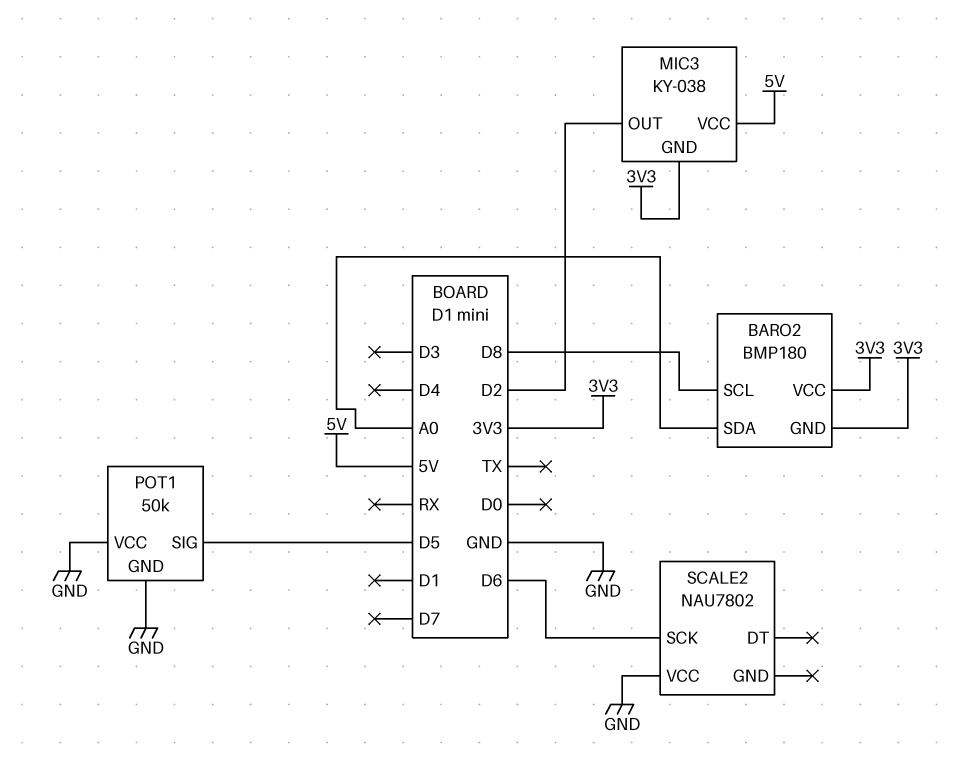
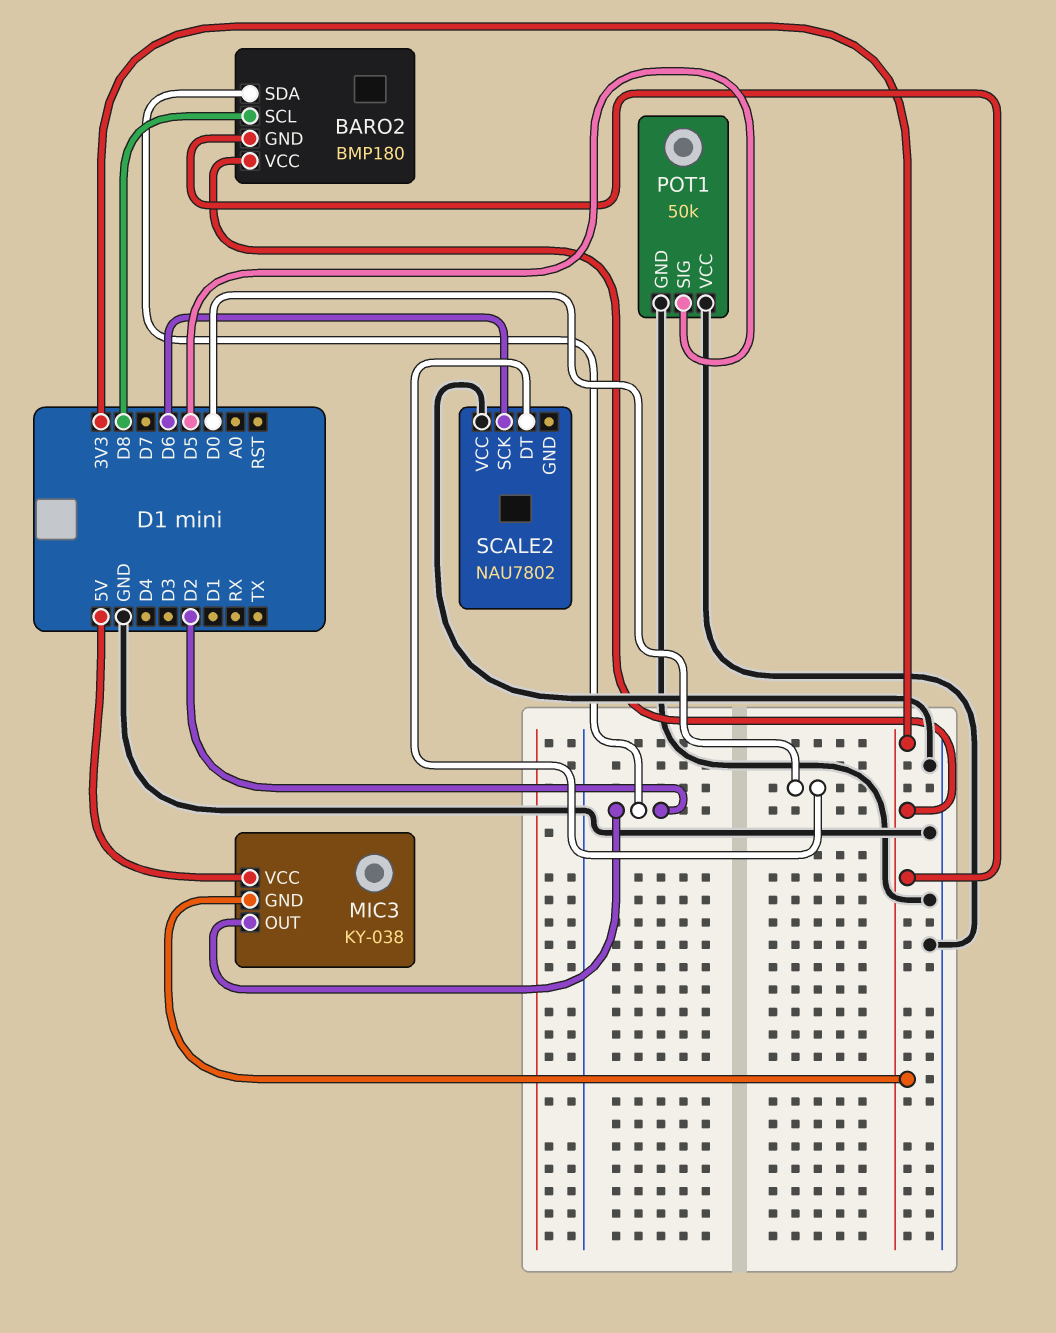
BARO2 pin SDA: A0 -> D2
SCALE2 pin DT: none -> D0

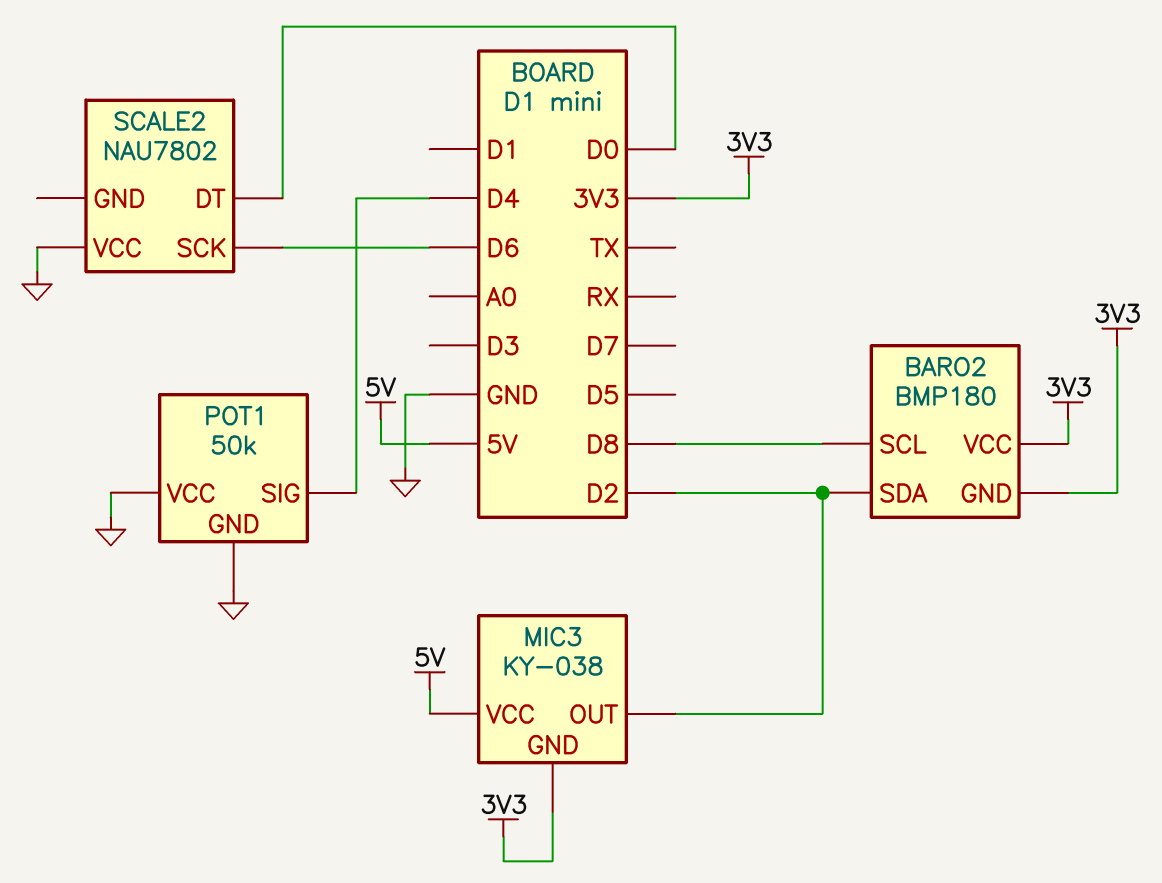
POT1 pin SIG: D5 -> D4

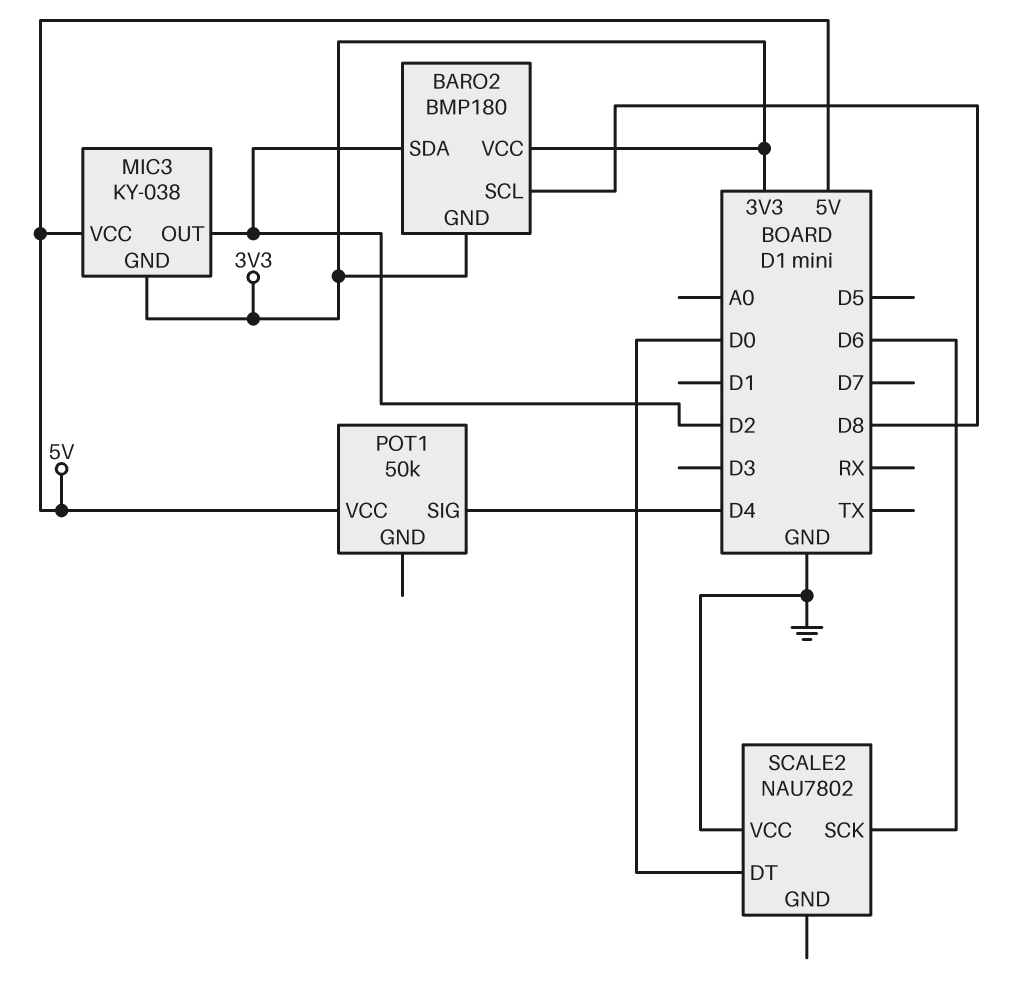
POT1 pin GND: GND -> none
POT1 pin VCC: GND -> 5V

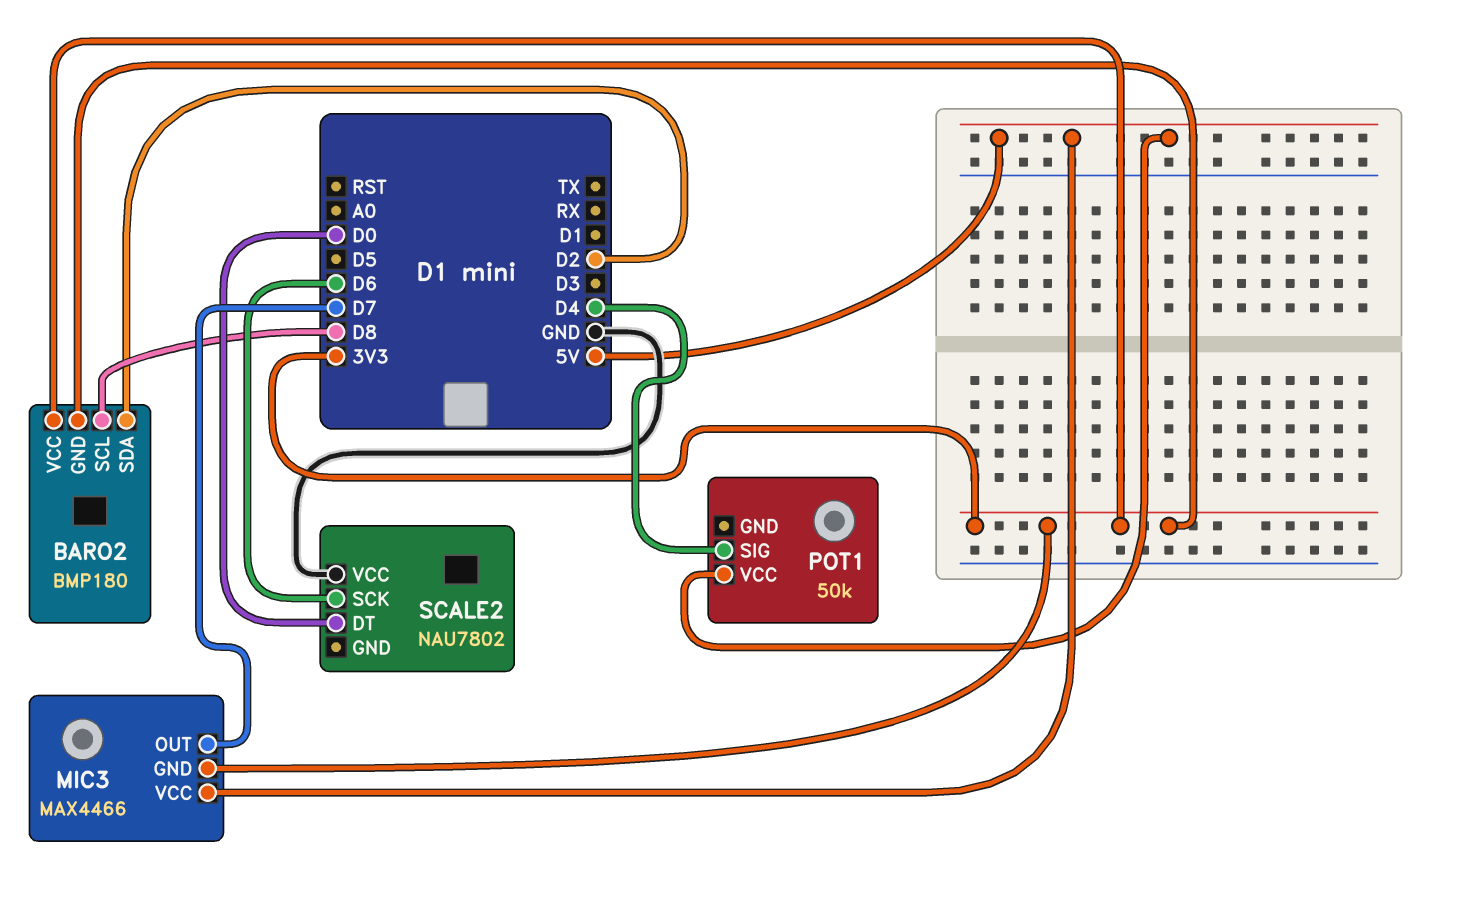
MIC3: KY-038 -> MAX4466
MIC3 pin OUT: D2 -> D7

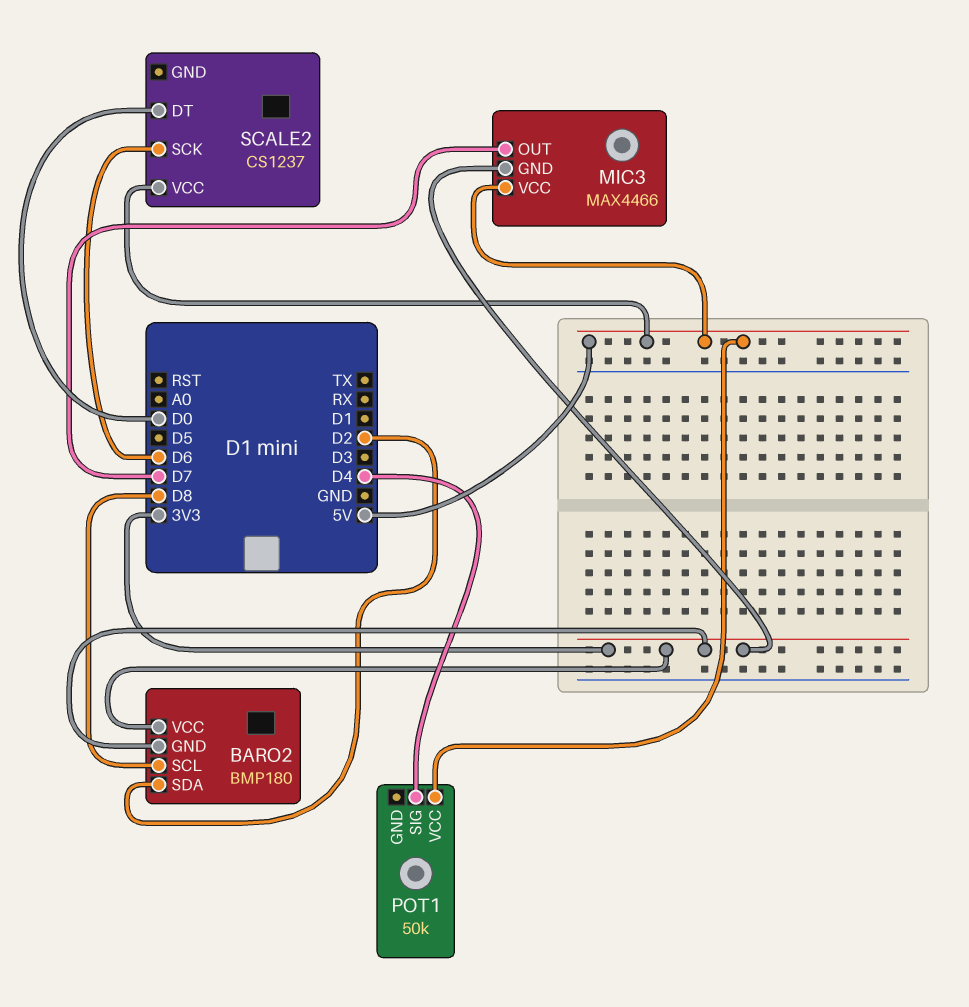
SCALE2: NAU7802 -> CS1237
SCALE2 pin VCC: GND -> 5V

